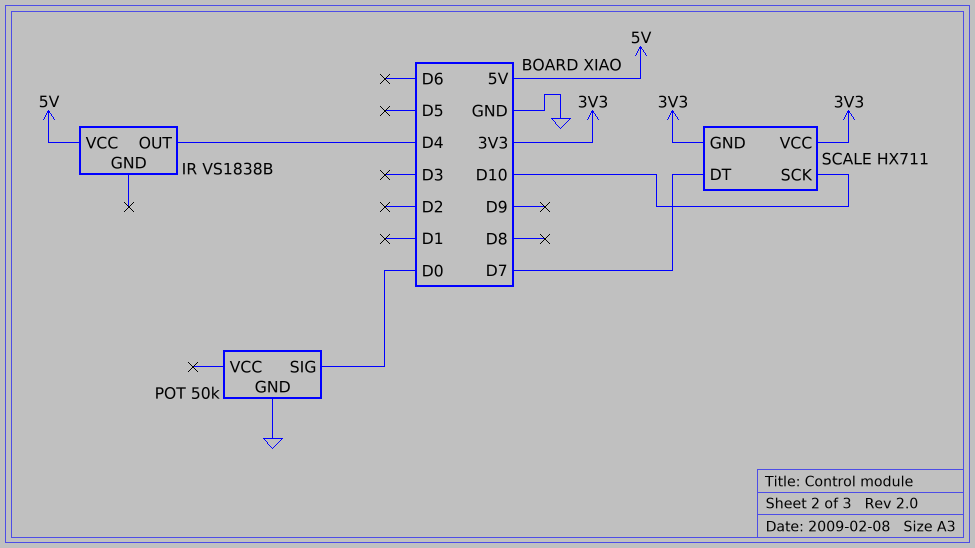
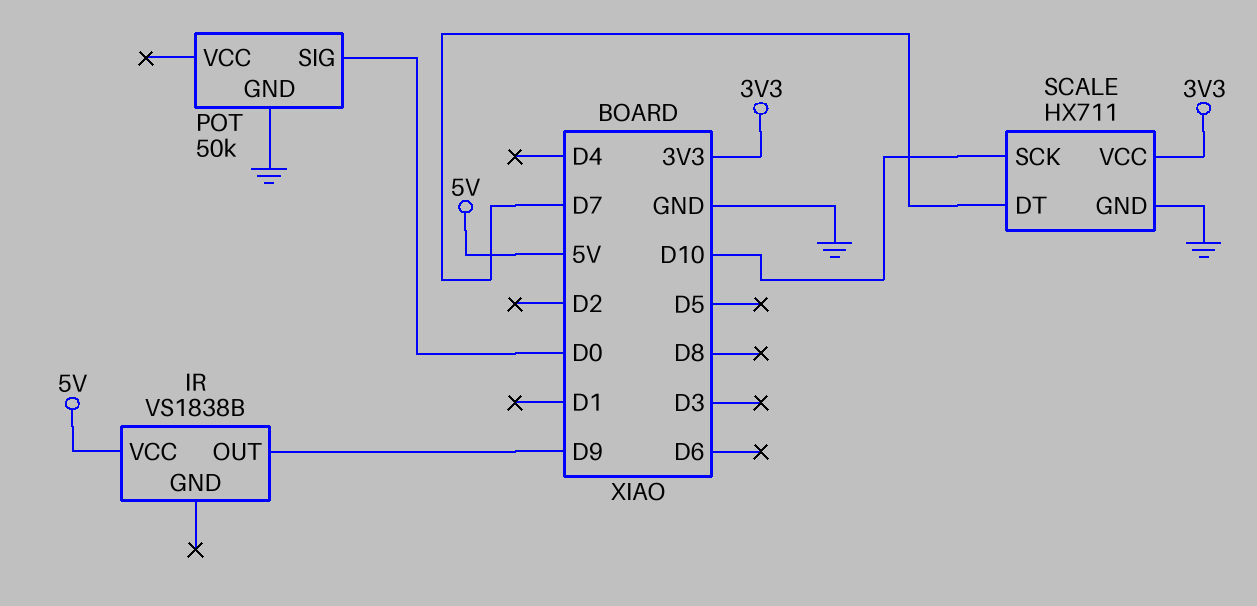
IR pin OUT: D4 -> D9
SCALE pin GND: 3V3 -> GND

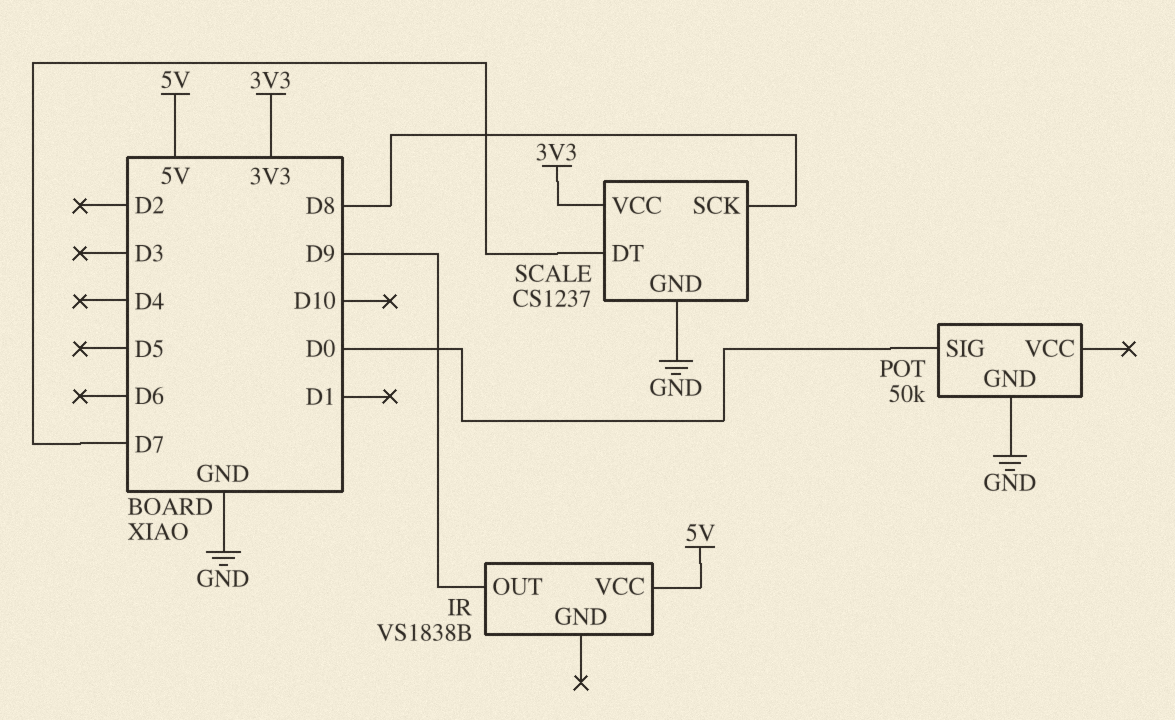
SCALE: HX711 -> CS1237
SCALE pin SCK: D10 -> D8

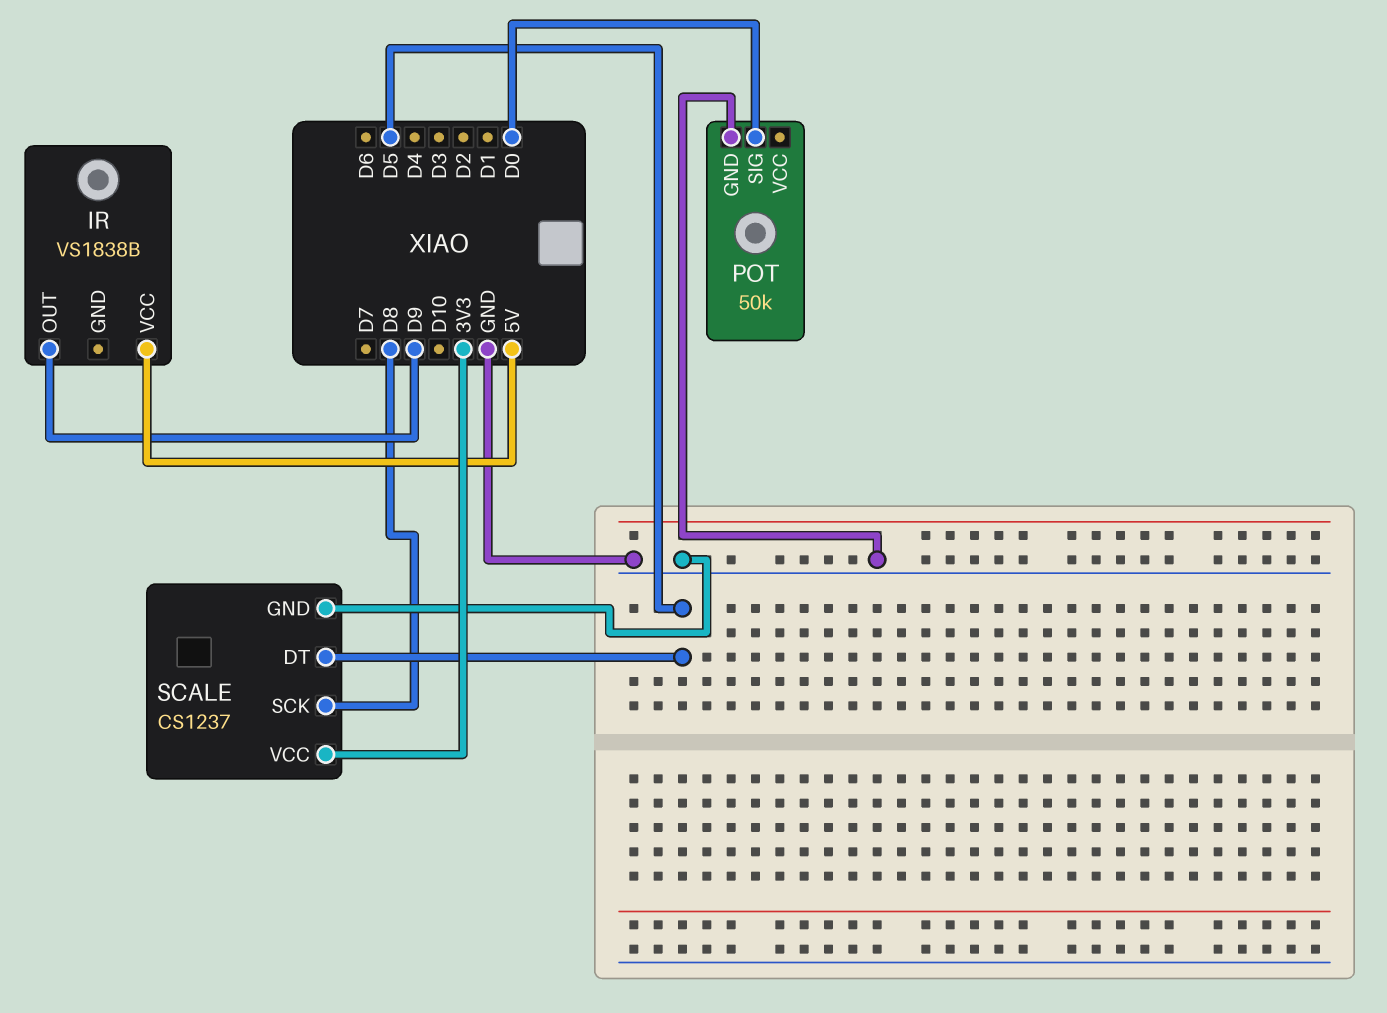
SCALE pin DT: D7 -> D5

